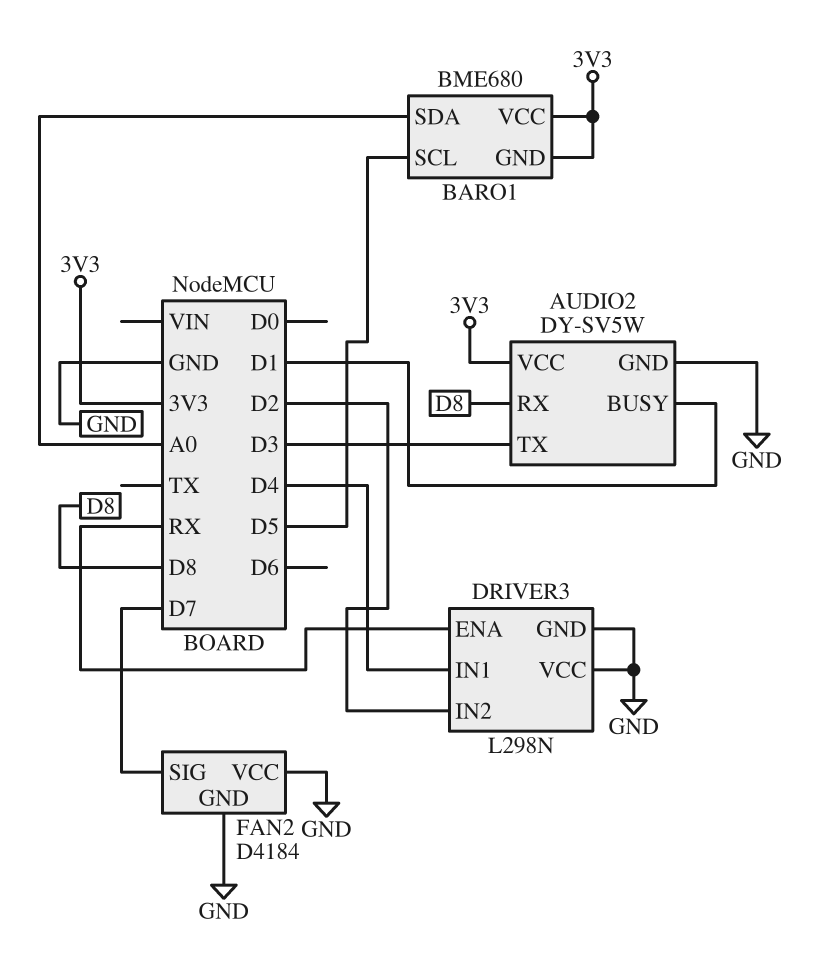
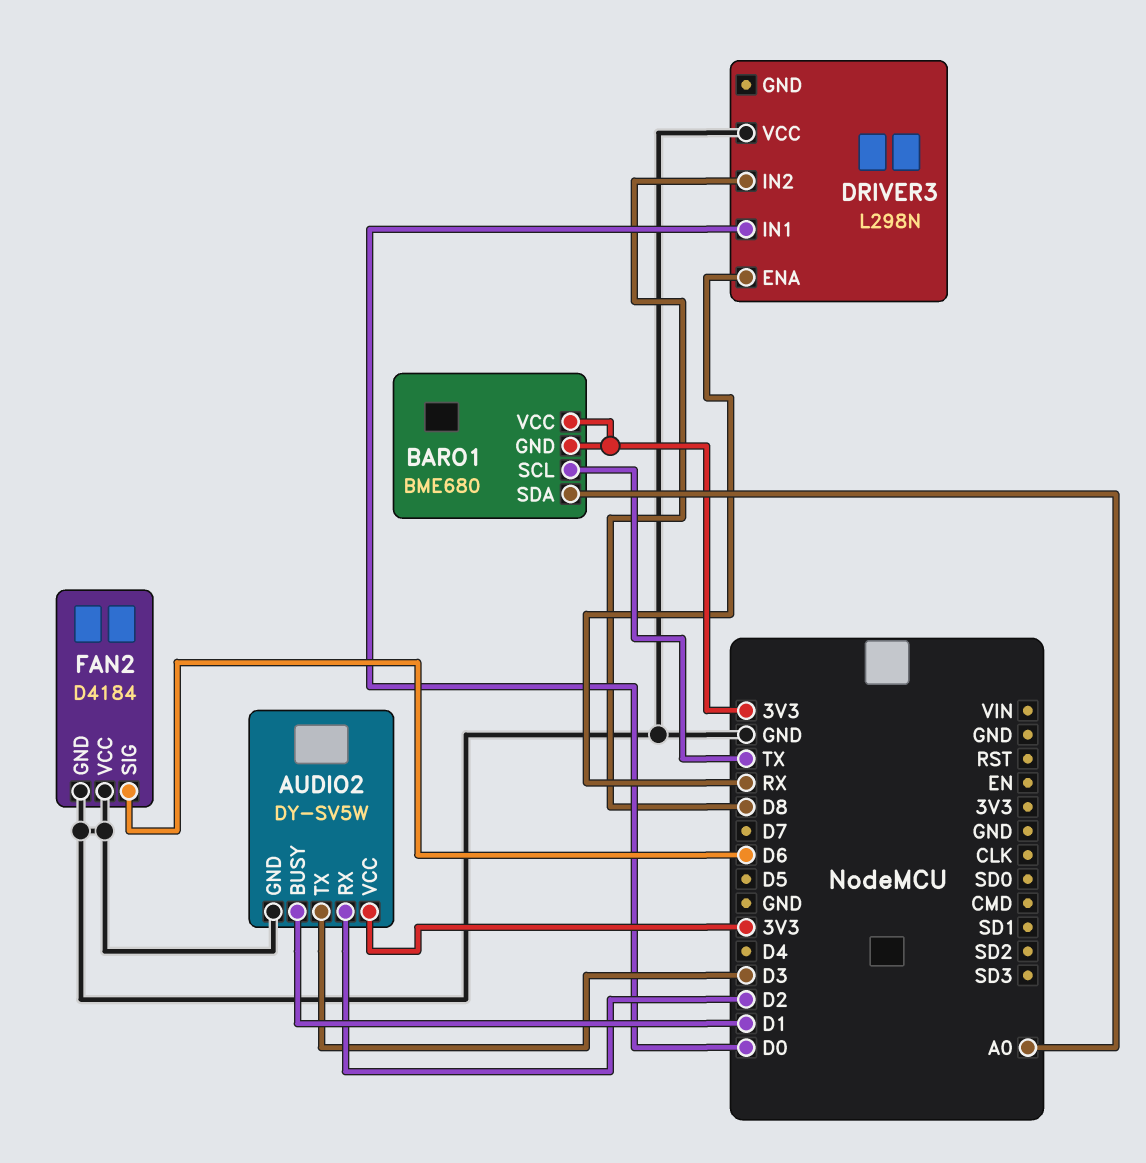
AUDIO2 pin RX: D8 -> D2
BARO1 pin SCL: D5 -> TX
DRIVER3 pin GND: GND -> none
DRIVER3 pin IN1: D4 -> D0
DRIVER3 pin IN2: D2 -> D8
FAN2 pin SIG: D7 -> D6

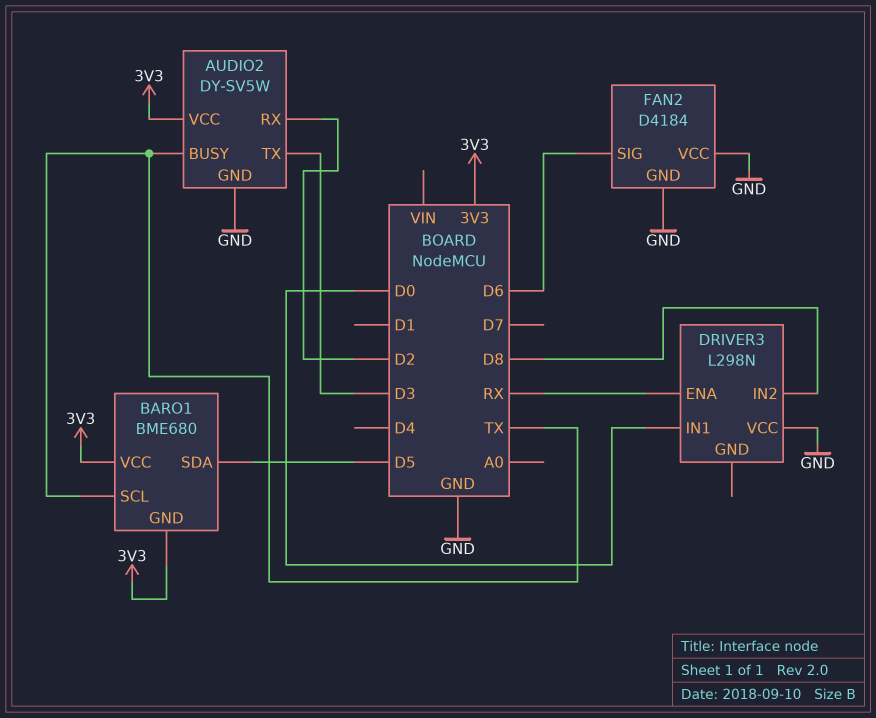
AUDIO2 pin BUSY: D1 -> TX
BARO1 pin SDA: A0 -> D5

